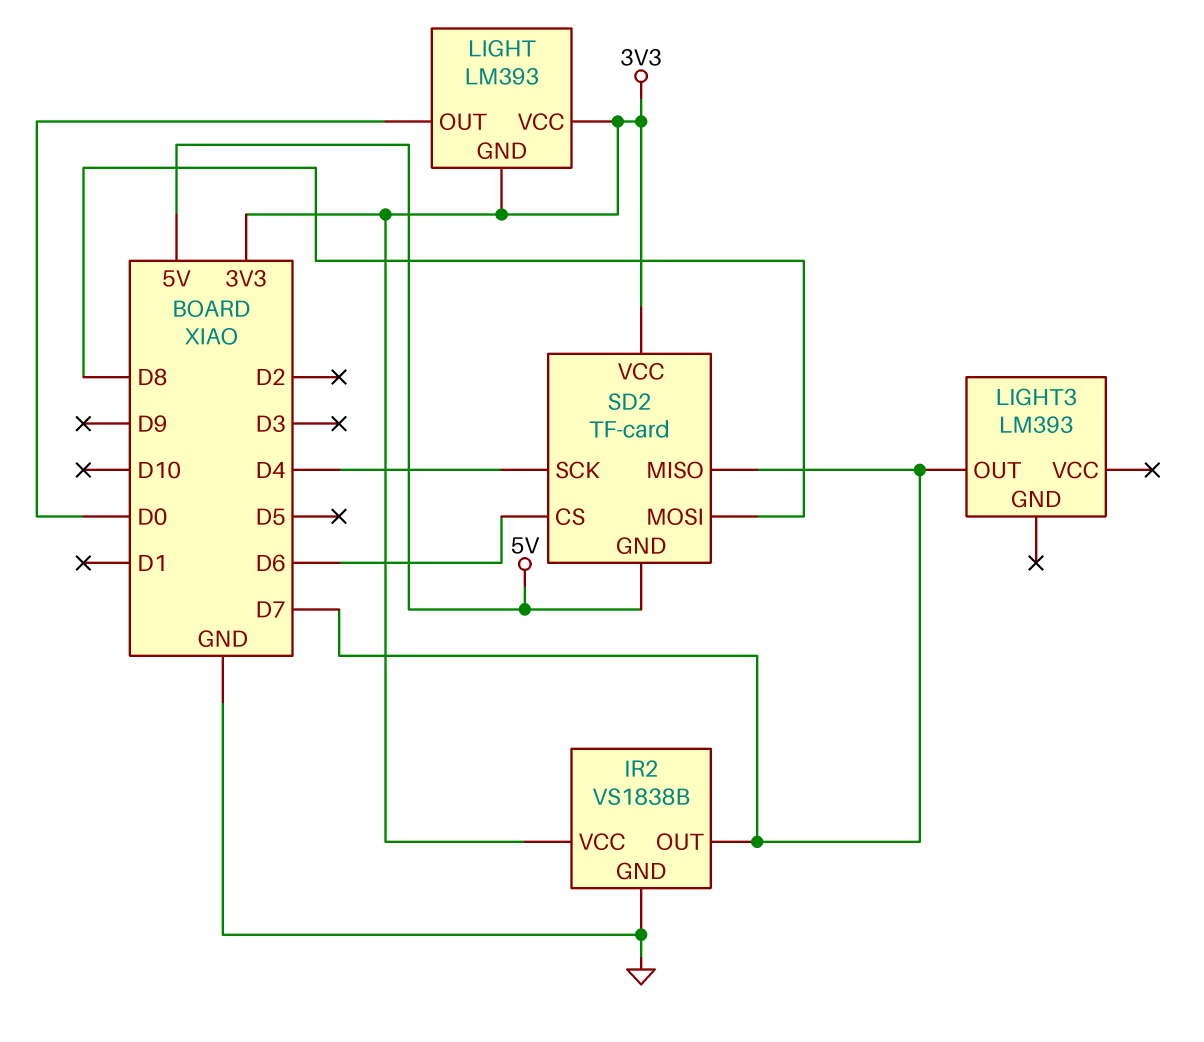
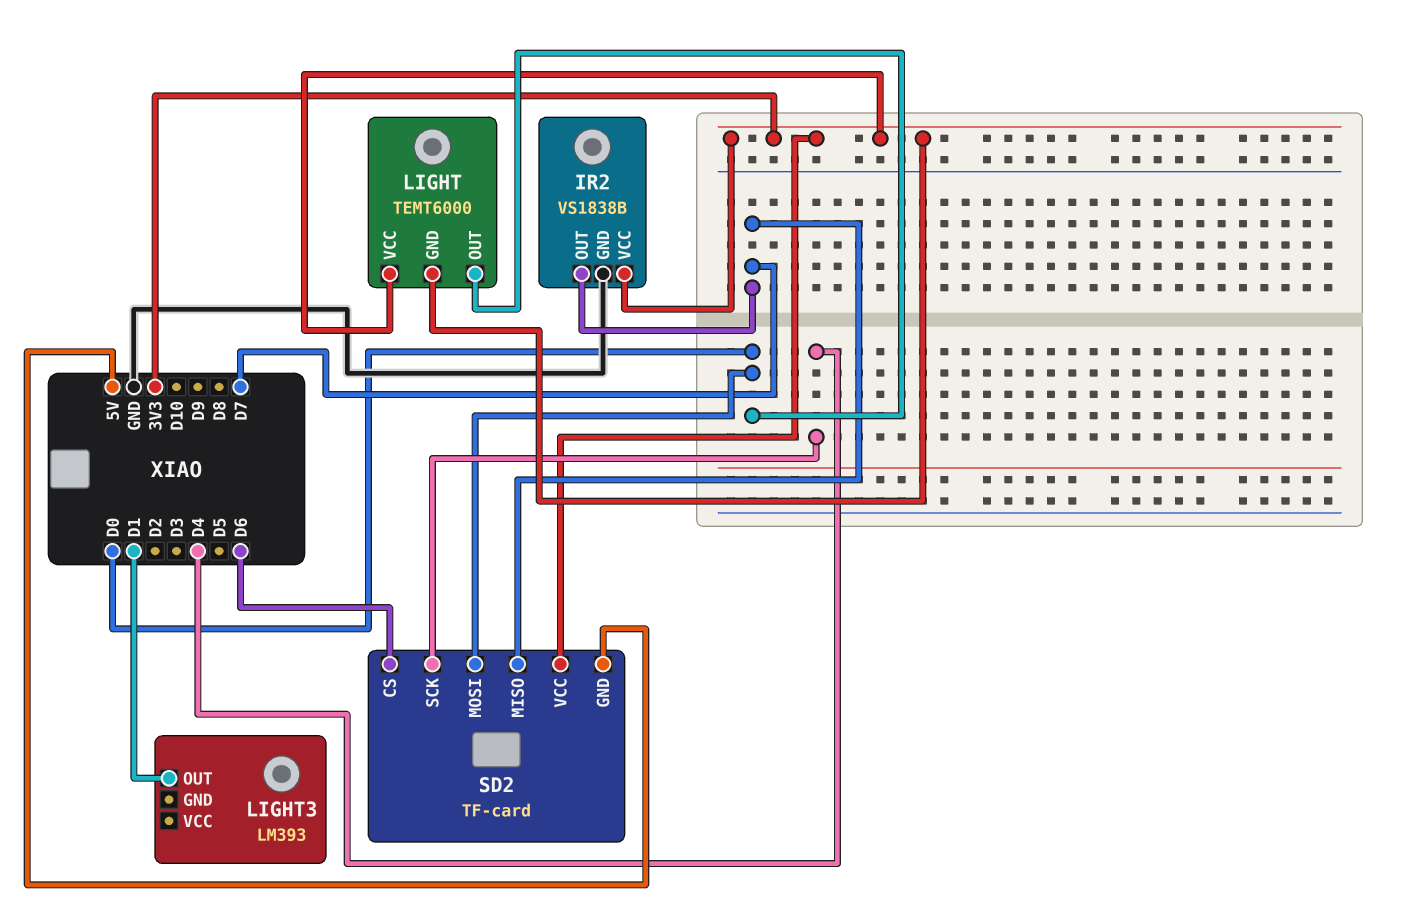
LIGHT: LM393 -> TEMT6000
LIGHT3 pin OUT: D7 -> D1
SD2 pin MOSI: D8 -> D0

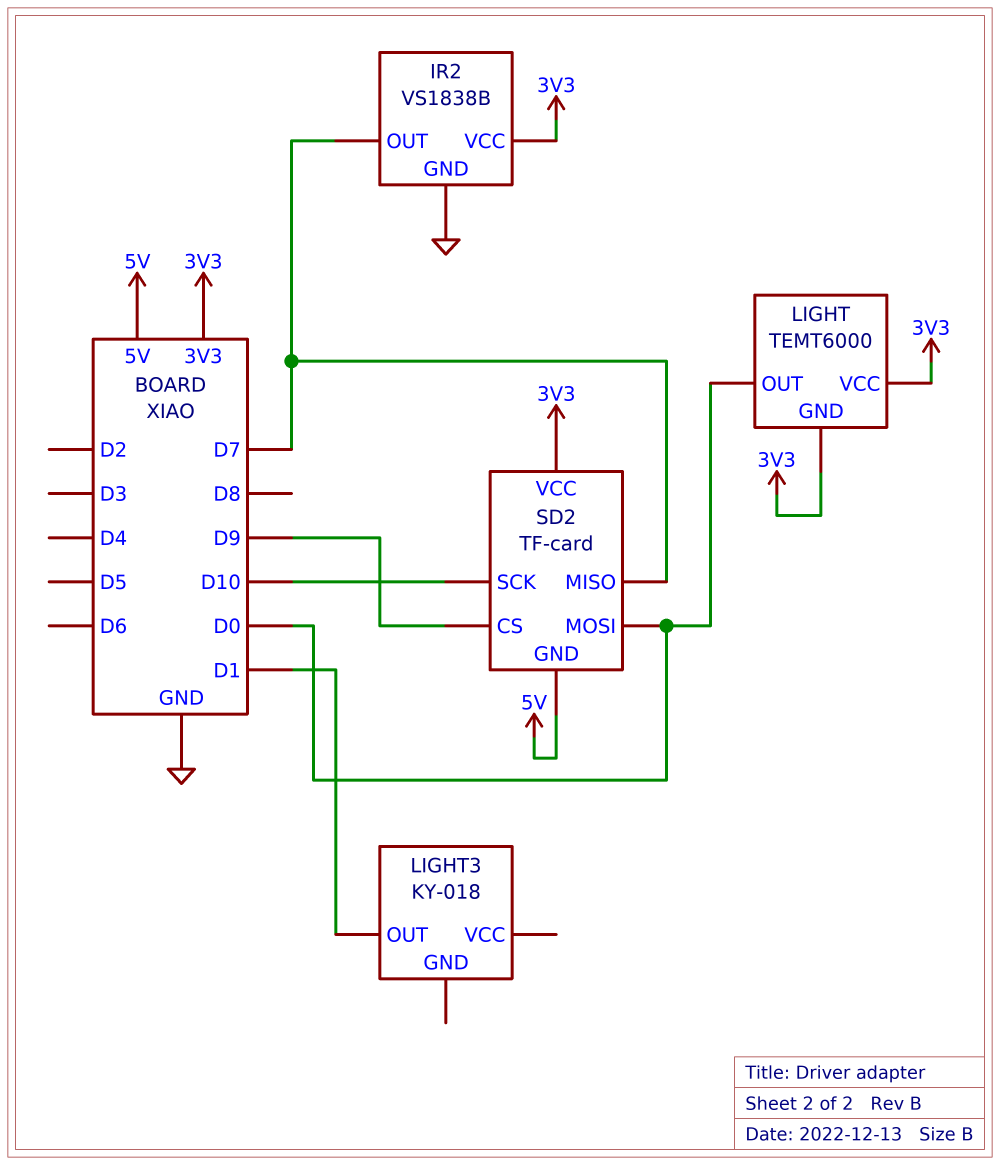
LIGHT3: LM393 -> KY-018
SD2 pin CS: D6 -> D9
SD2 pin SCK: D4 -> D10

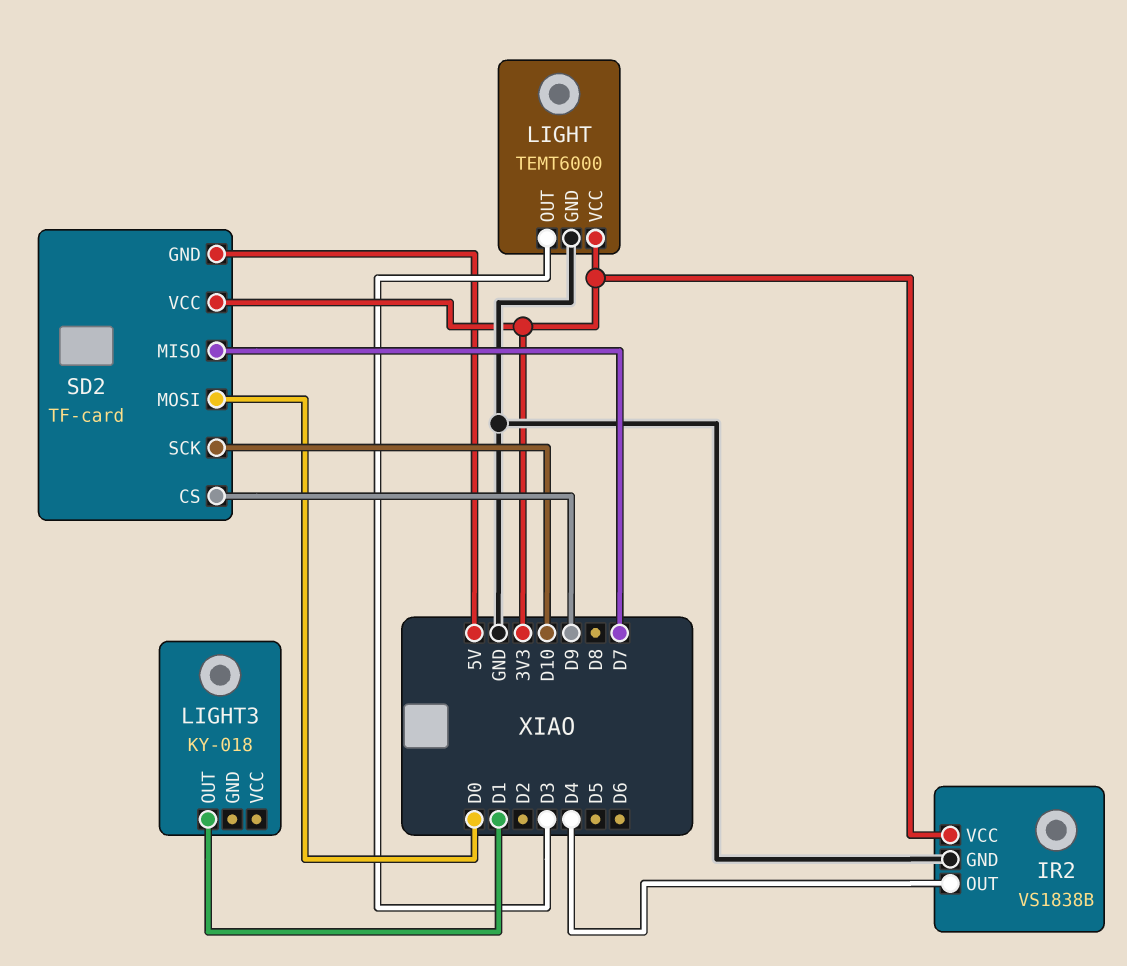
IR2 pin OUT: D7 -> D4
LIGHT pin GND: 3V3 -> GND
LIGHT pin OUT: D0 -> D3

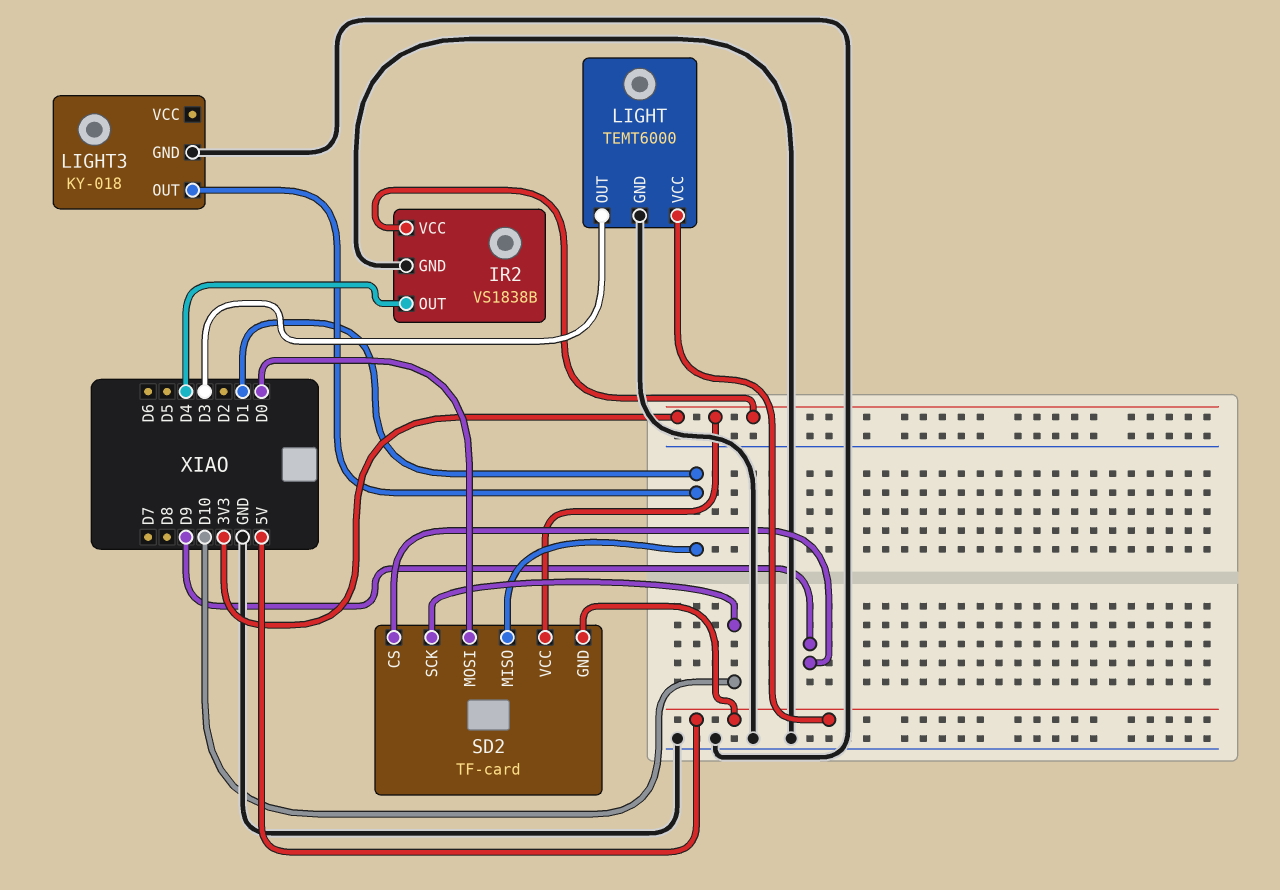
LIGHT pin VCC: 3V3 -> 5V
LIGHT3 pin GND: none -> GND
SD2 pin MISO: D7 -> D1

